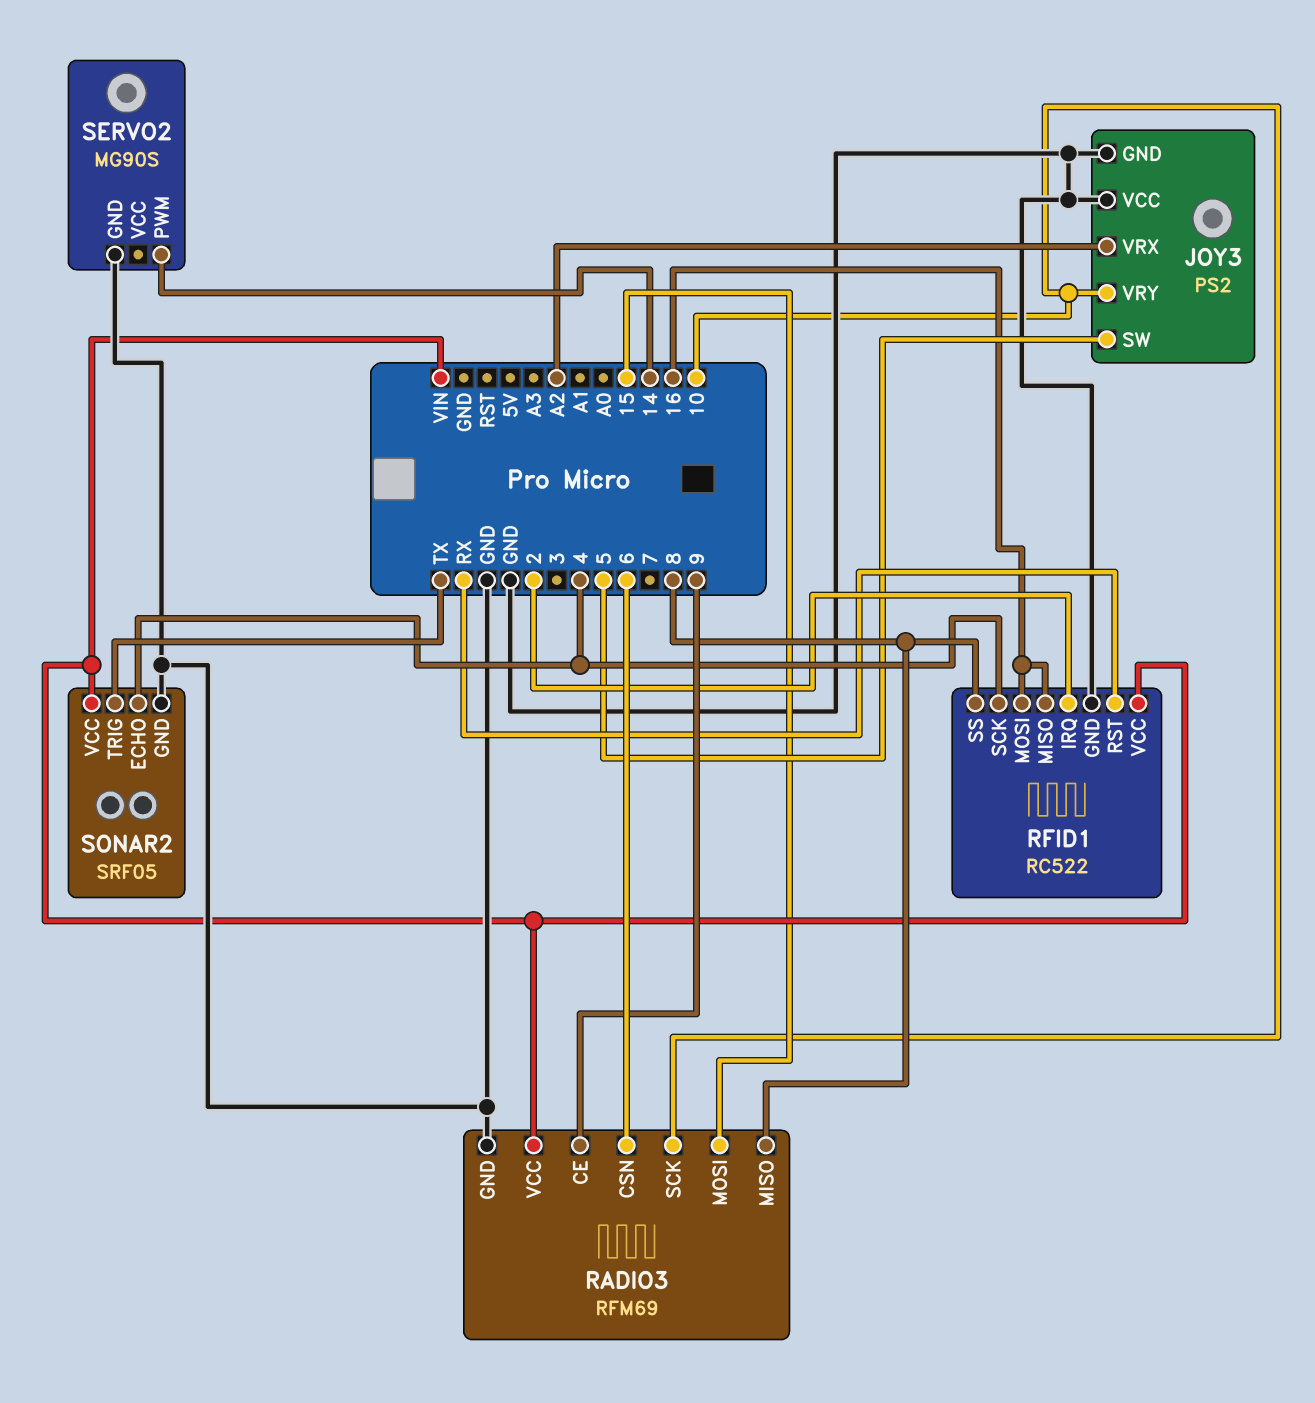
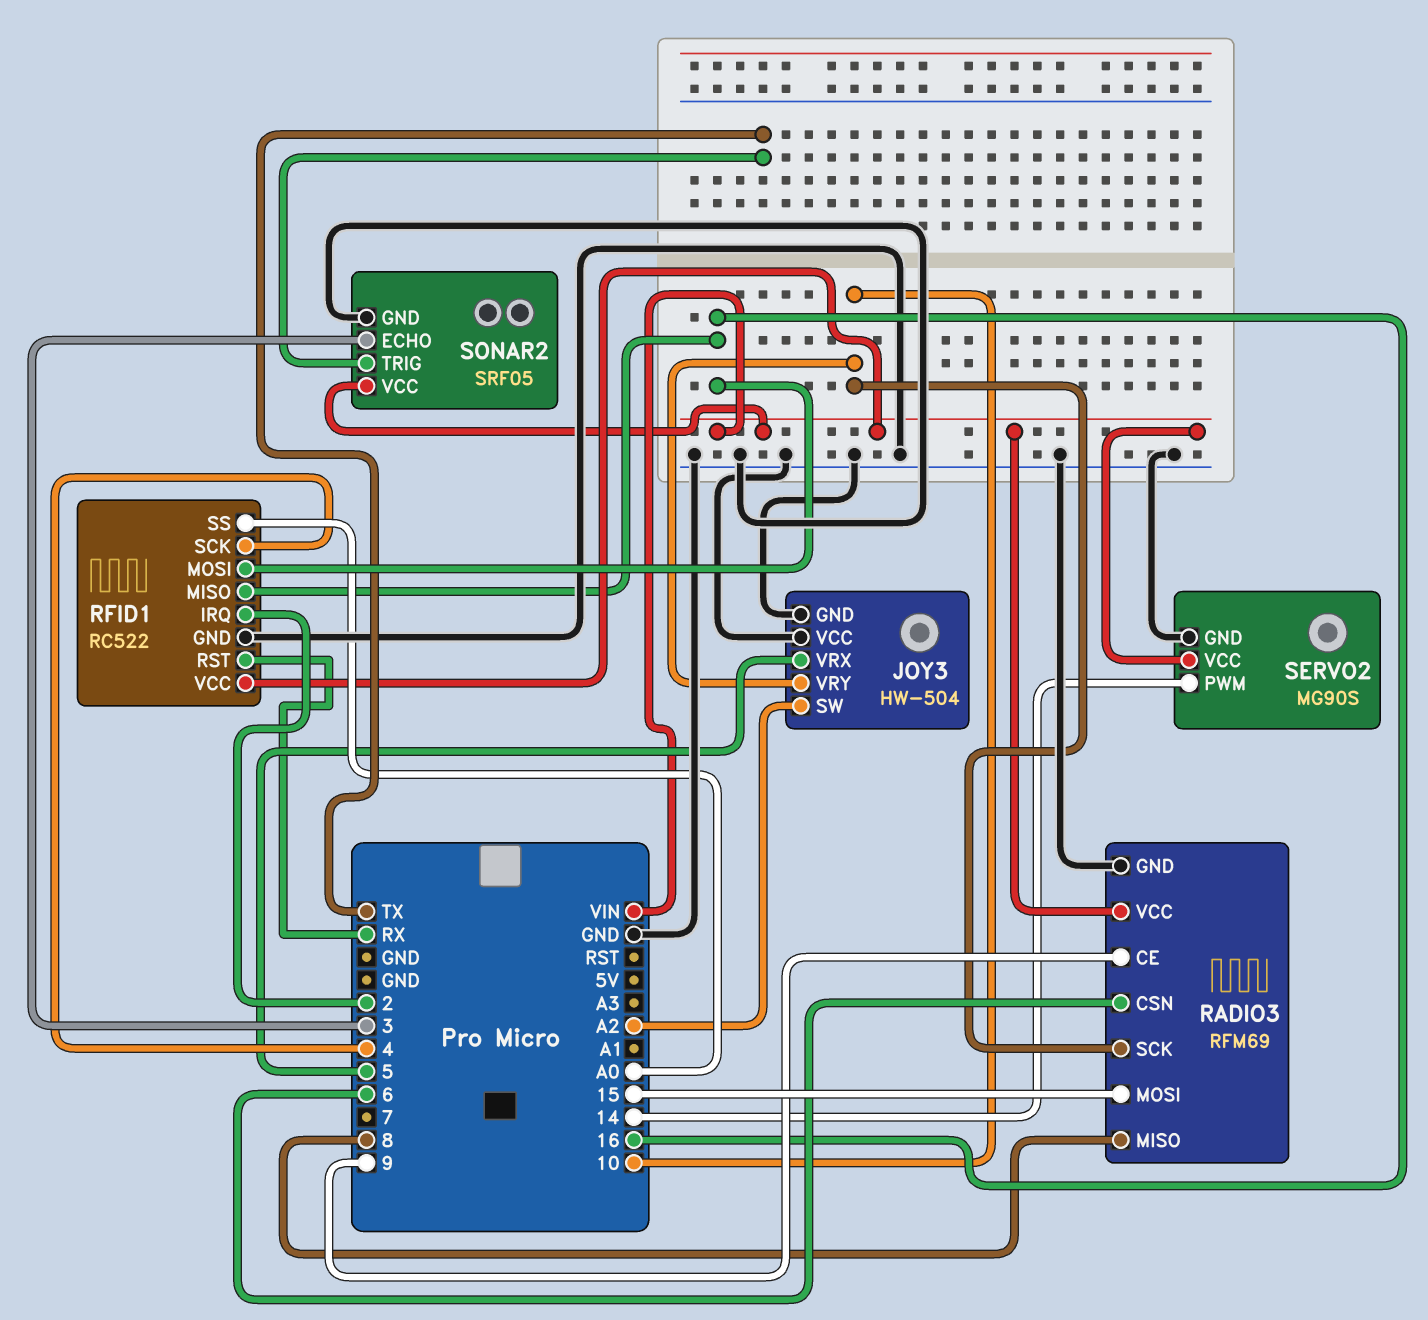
JOY3: PS2 -> HW-504
JOY3 pin SW: 5 -> A2
JOY3 pin VRX: A2 -> 5
RFID1 pin SS: 8 -> A0
SERVO2 pin VCC: none -> VIN
SONAR2 pin ECHO: 4 -> 3

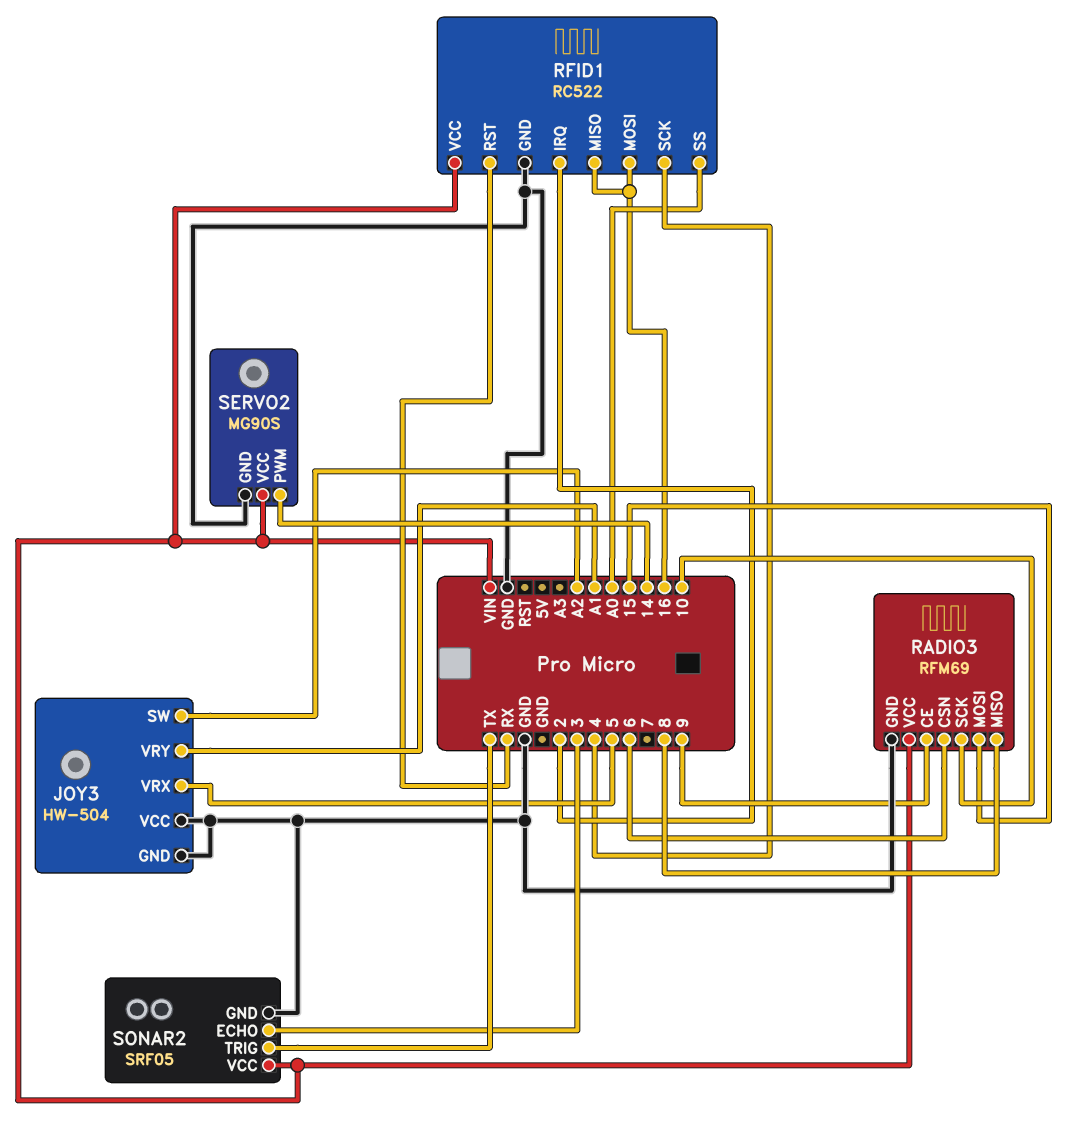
JOY3 pin VRY: 10 -> A1

